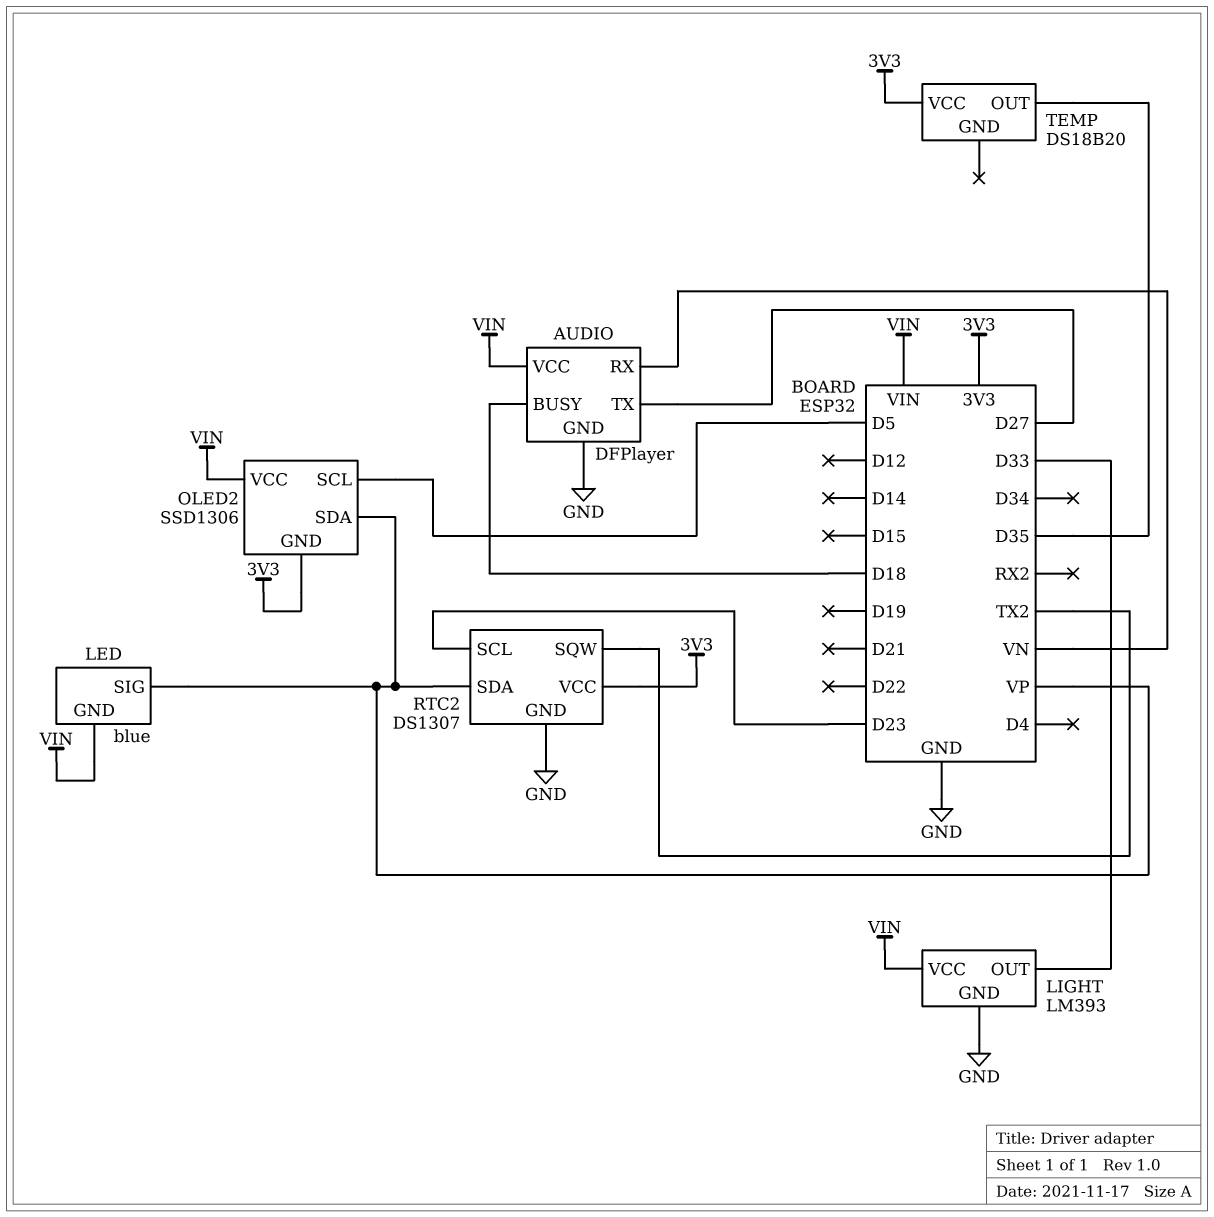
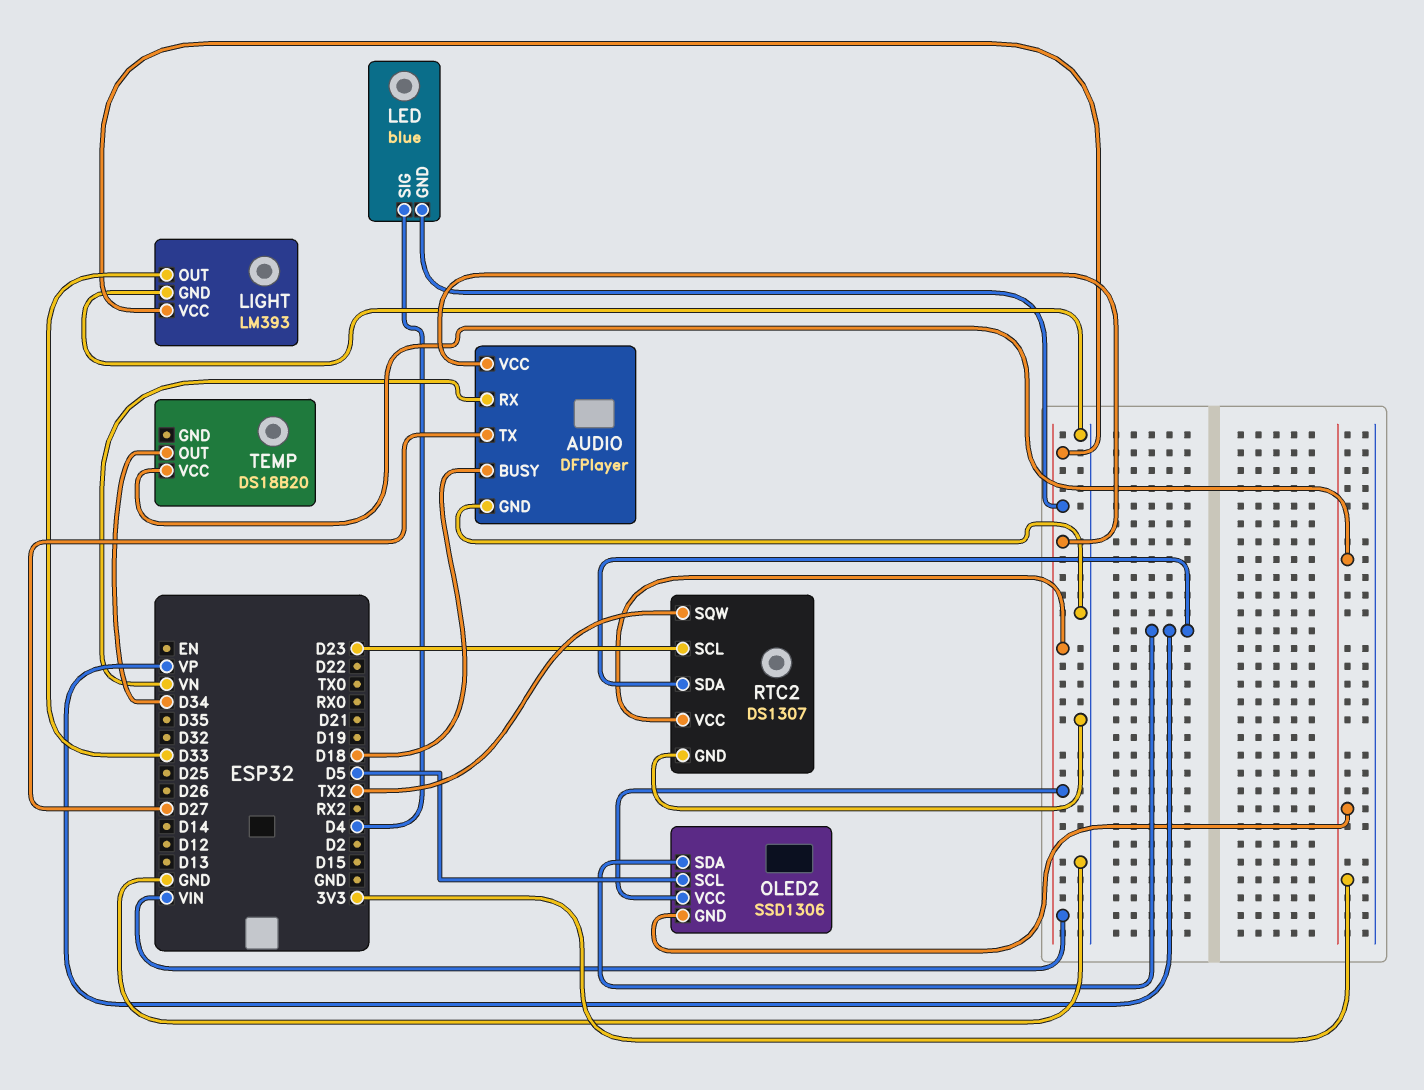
LED pin SIG: VP -> D4
RTC2 pin VCC: 3V3 -> VIN
TEMP pin OUT: D35 -> D34

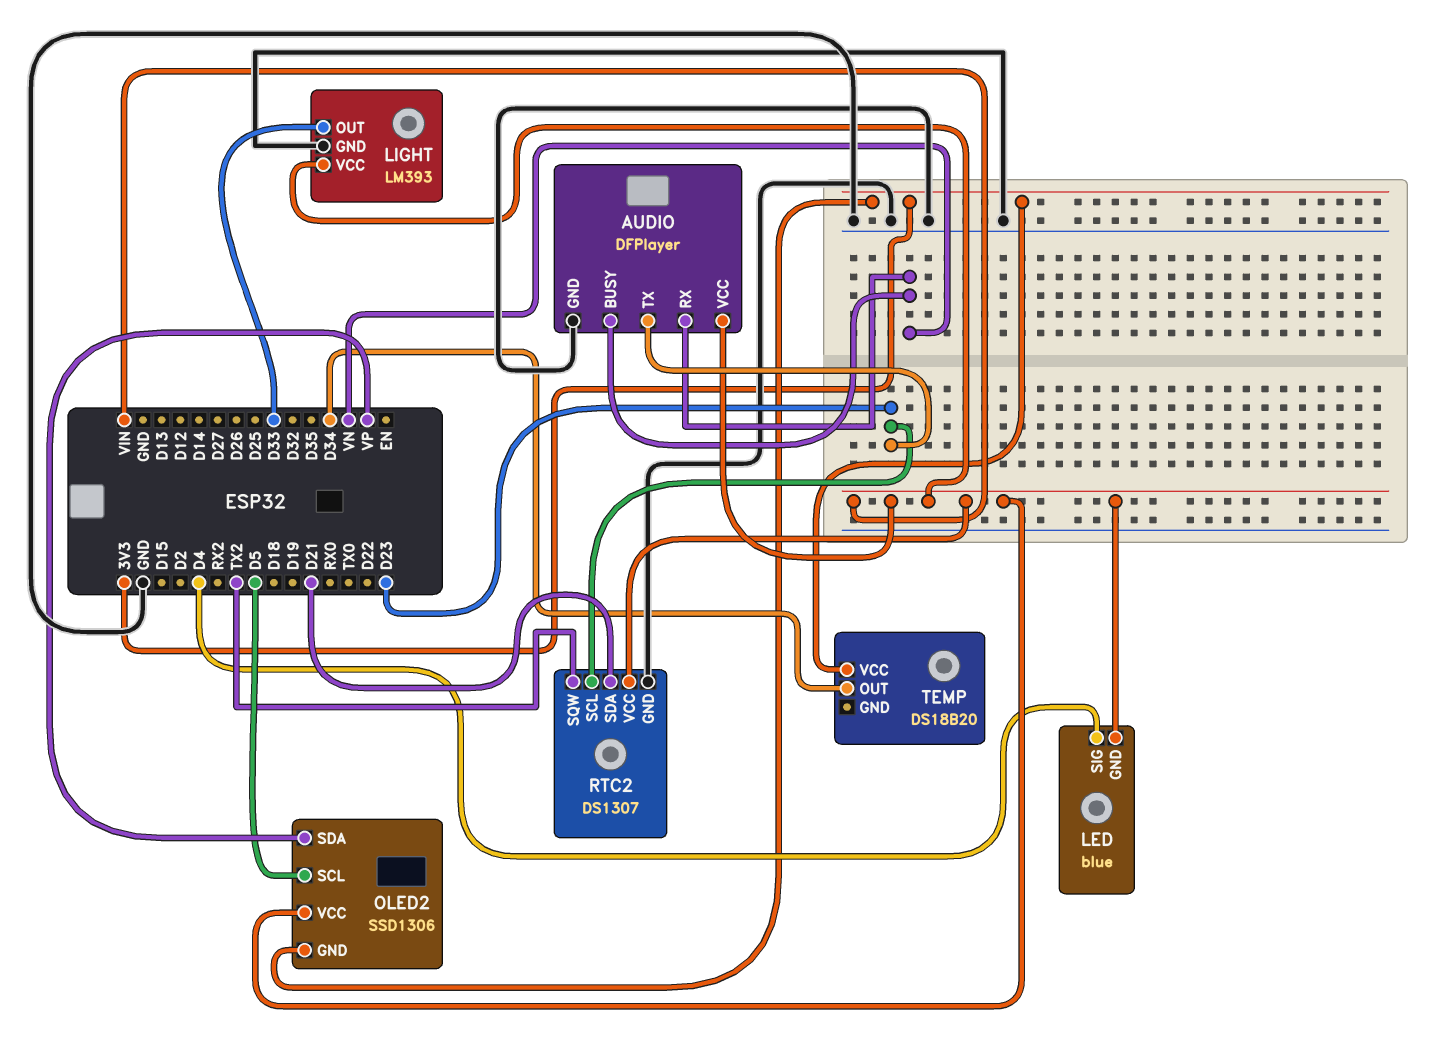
AUDIO pin BUSY: D18 -> VN
AUDIO pin TX: D27 -> D23
RTC2 pin SDA: VP -> D21

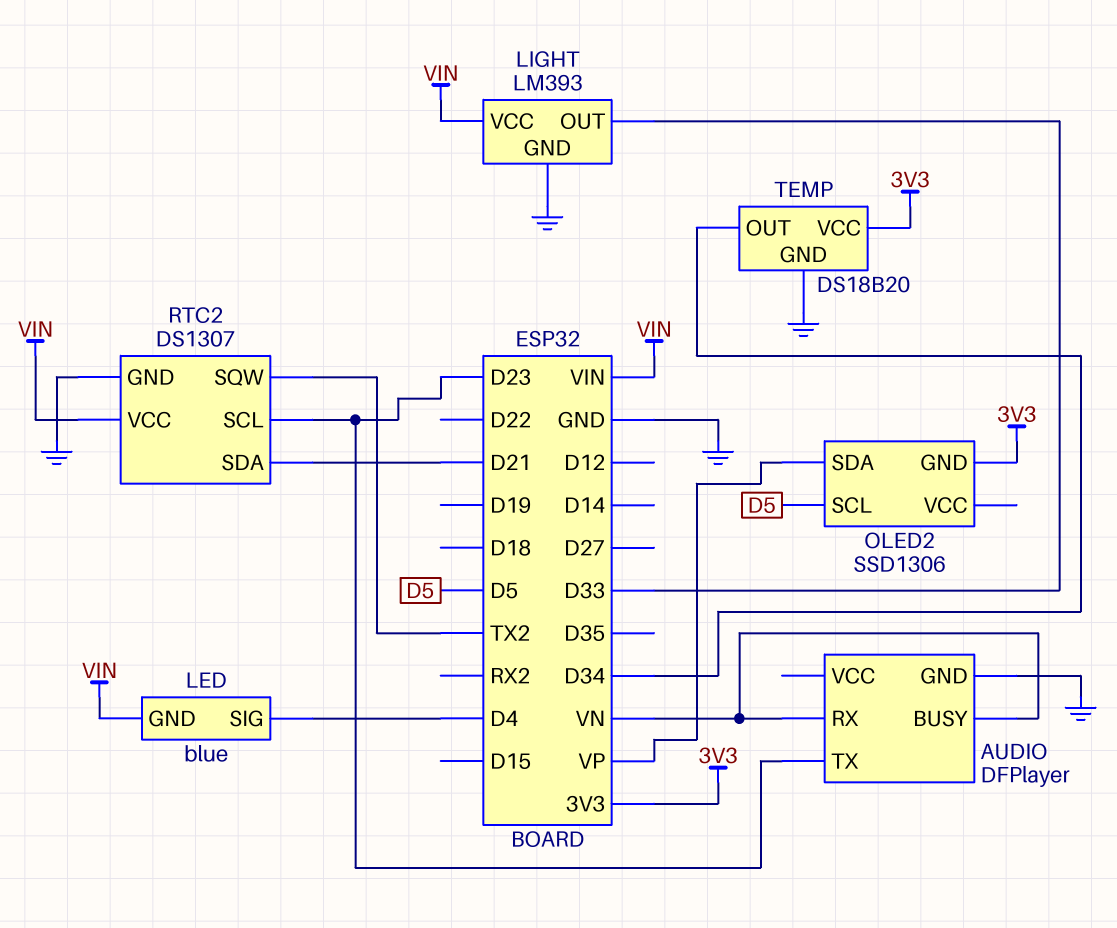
AUDIO pin VCC: VIN -> none
OLED2 pin VCC: VIN -> none
TEMP pin GND: none -> GND

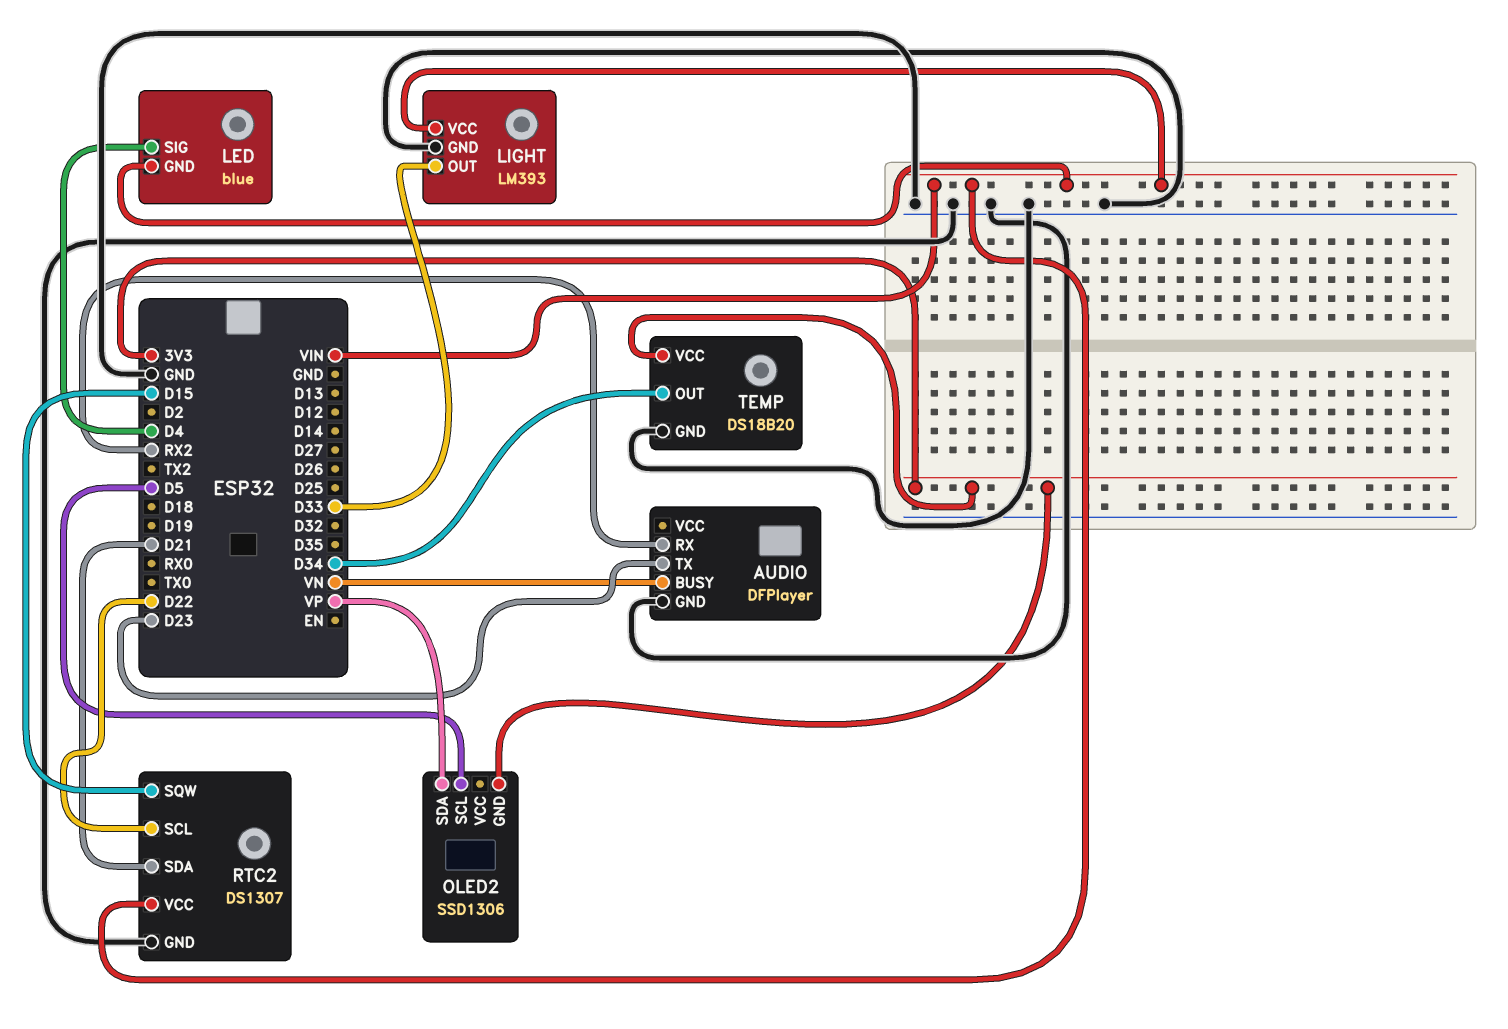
AUDIO pin RX: VN -> RX2
RTC2 pin SCL: D23 -> D22
RTC2 pin SQW: TX2 -> D15

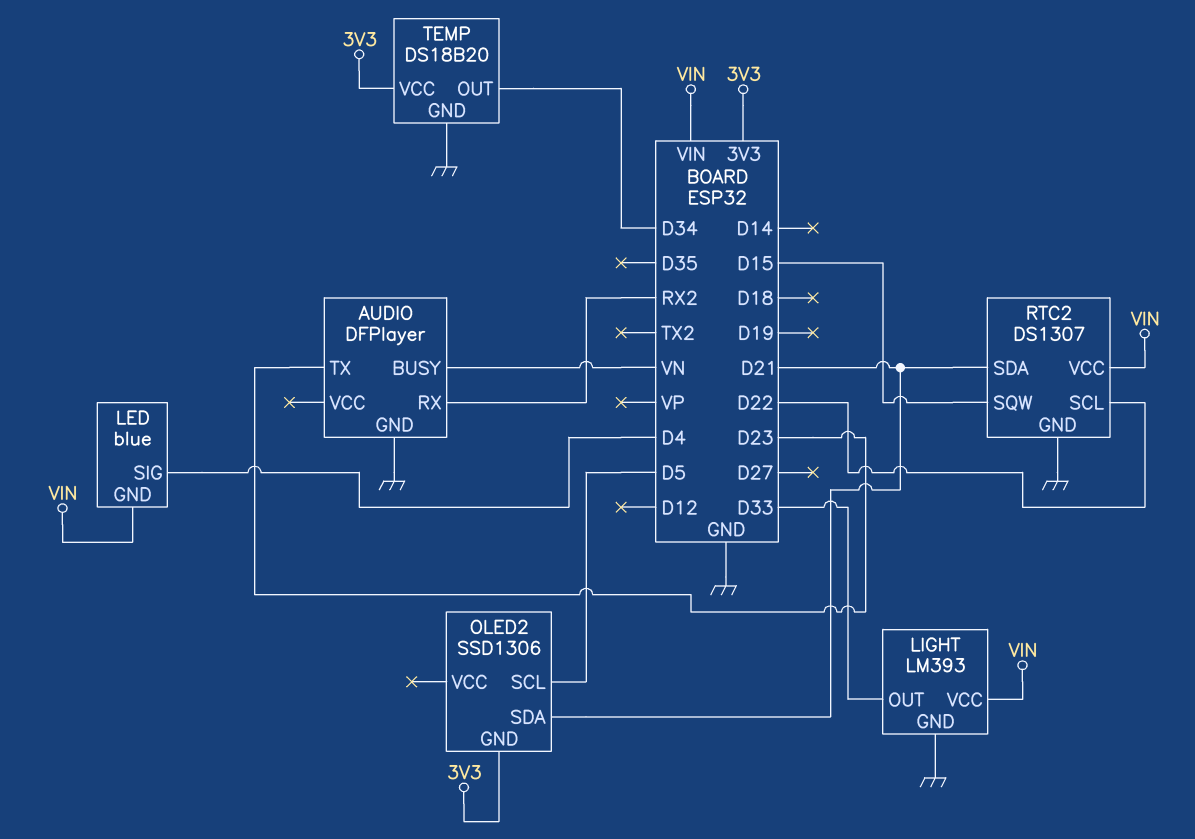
OLED2 pin SDA: VP -> D21

